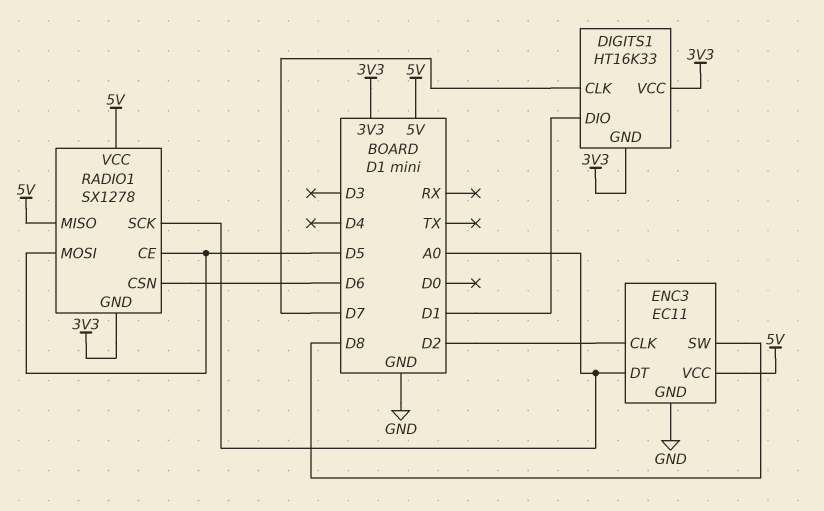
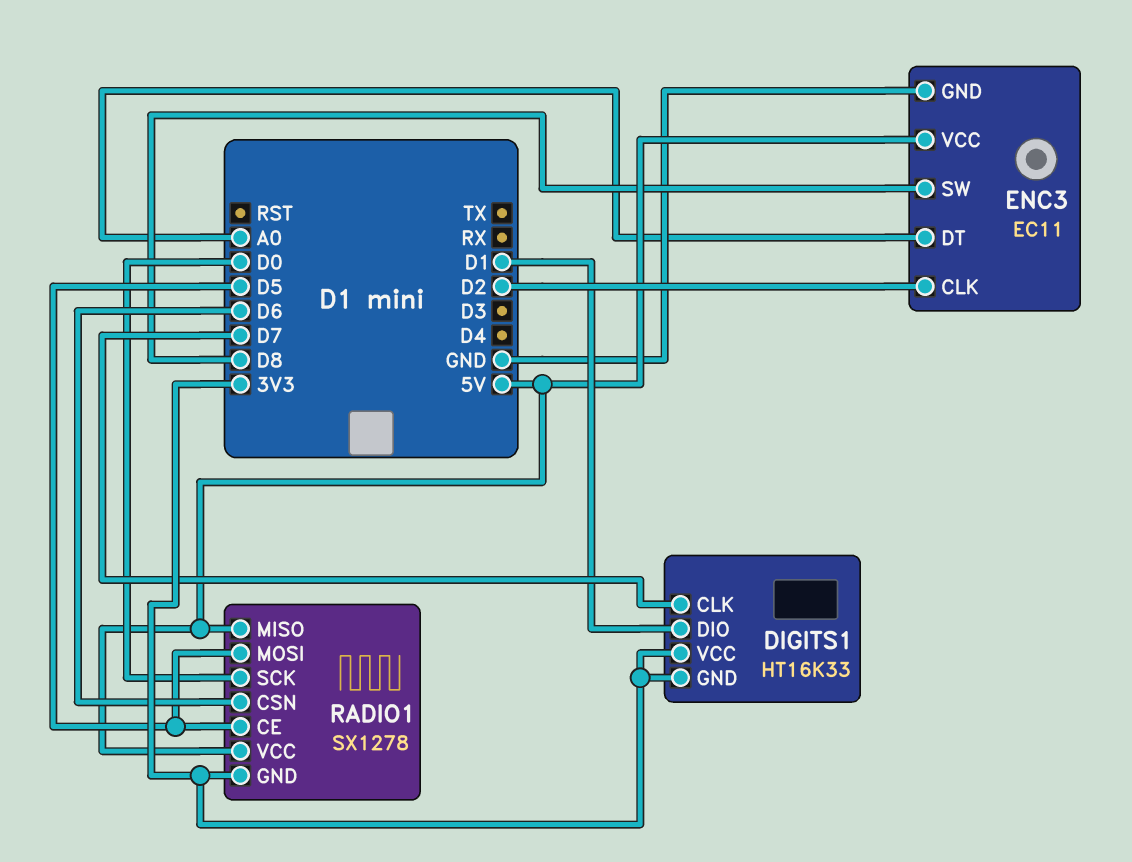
RADIO1 pin SCK: A0 -> D0

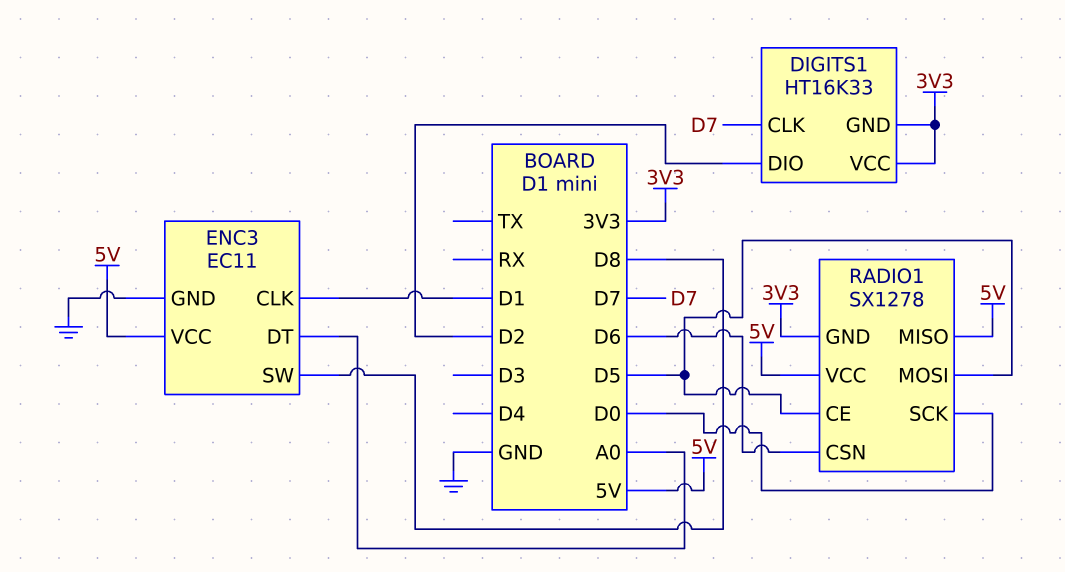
DIGITS1 pin DIO: D1 -> D2
ENC3 pin CLK: D2 -> D1

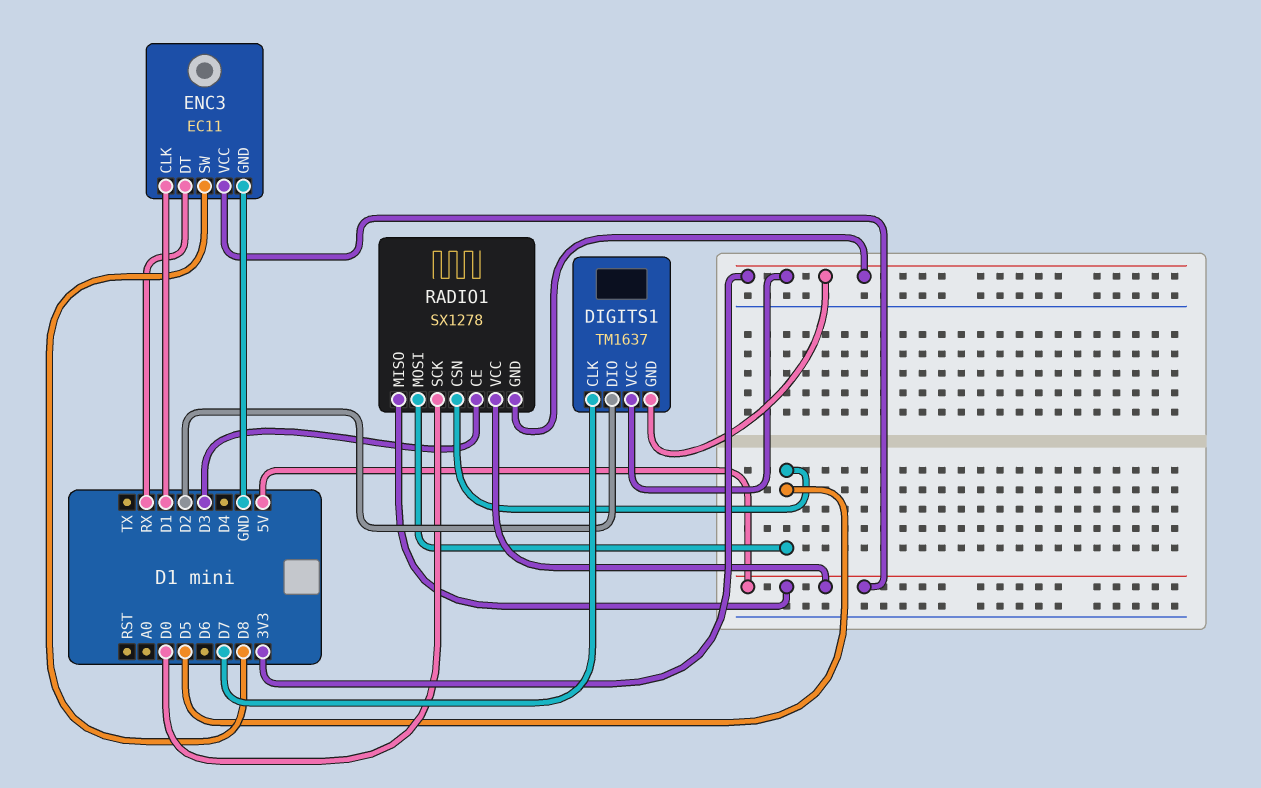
DIGITS1: HT16K33 -> TM1637
ENC3 pin DT: A0 -> RX
RADIO1 pin CE: D5 -> D3
RADIO1 pin CSN: D6 -> D5

